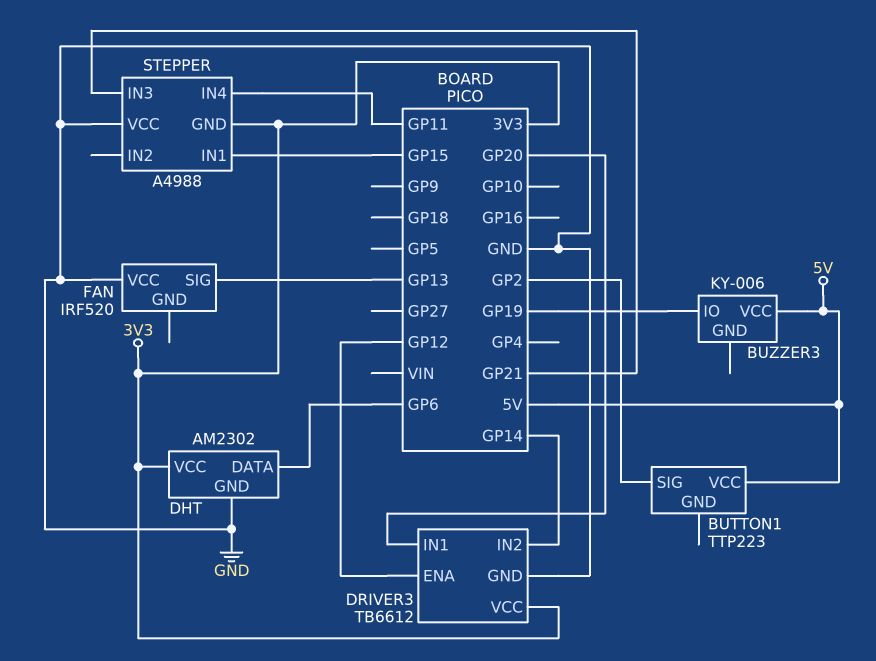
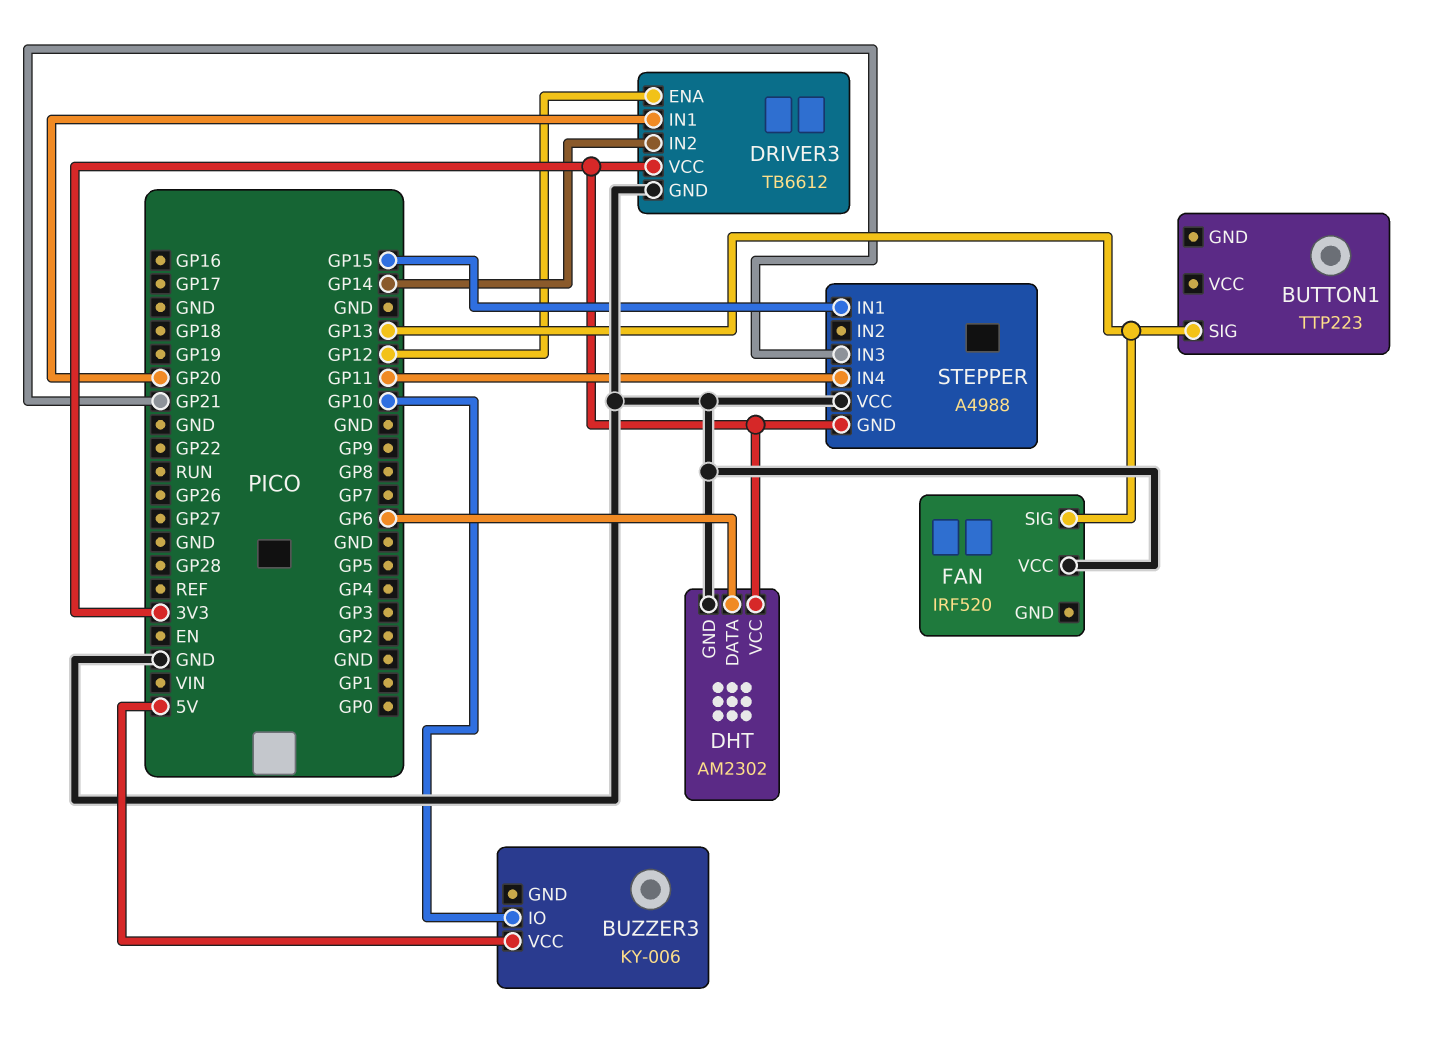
BUTTON1 pin SIG: GP2 -> GP13
BUTTON1 pin VCC: 5V -> none
BUZZER3 pin IO: GP19 -> GP10

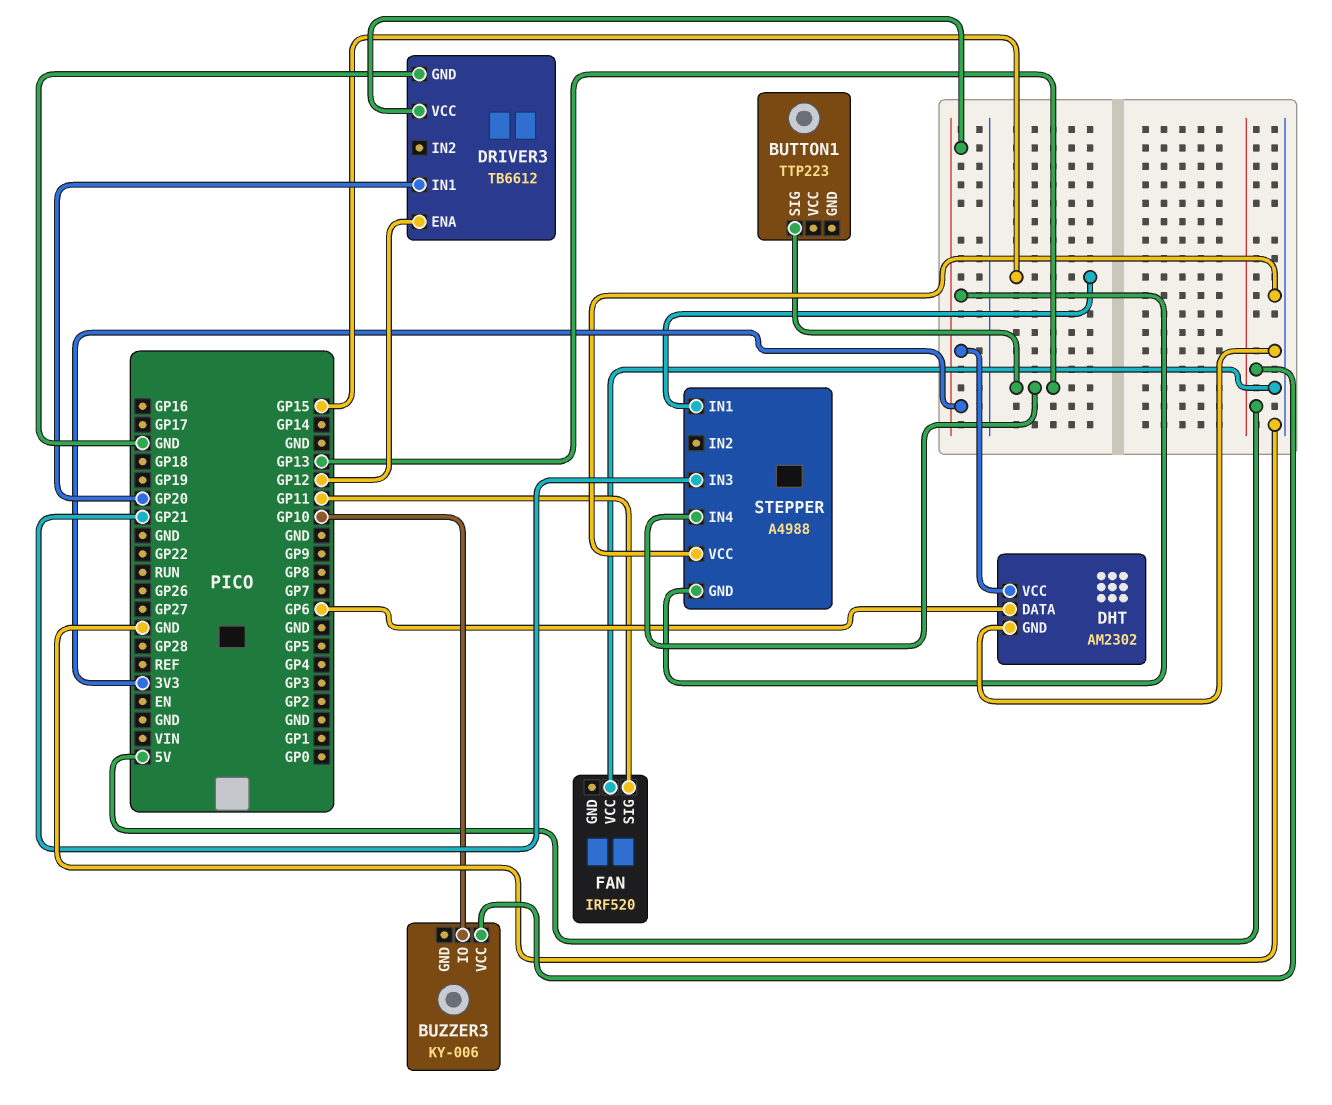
DRIVER3 pin IN2: GP14 -> none
FAN pin SIG: GP13 -> GP11
STEPPER pin IN4: GP11 -> GP13

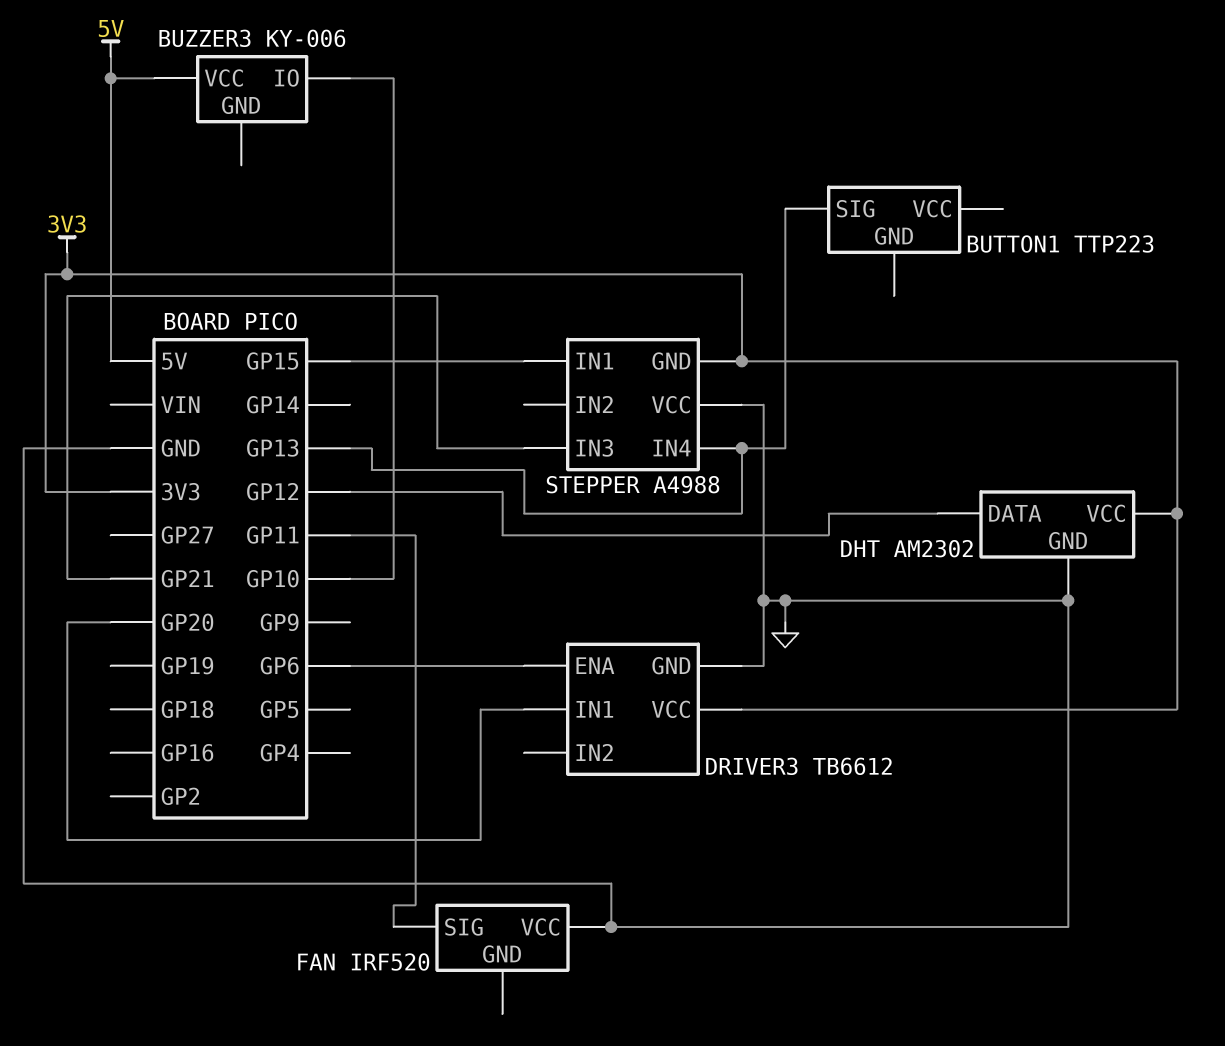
DHT pin DATA: GP6 -> GP12
DRIVER3 pin ENA: GP12 -> GP6

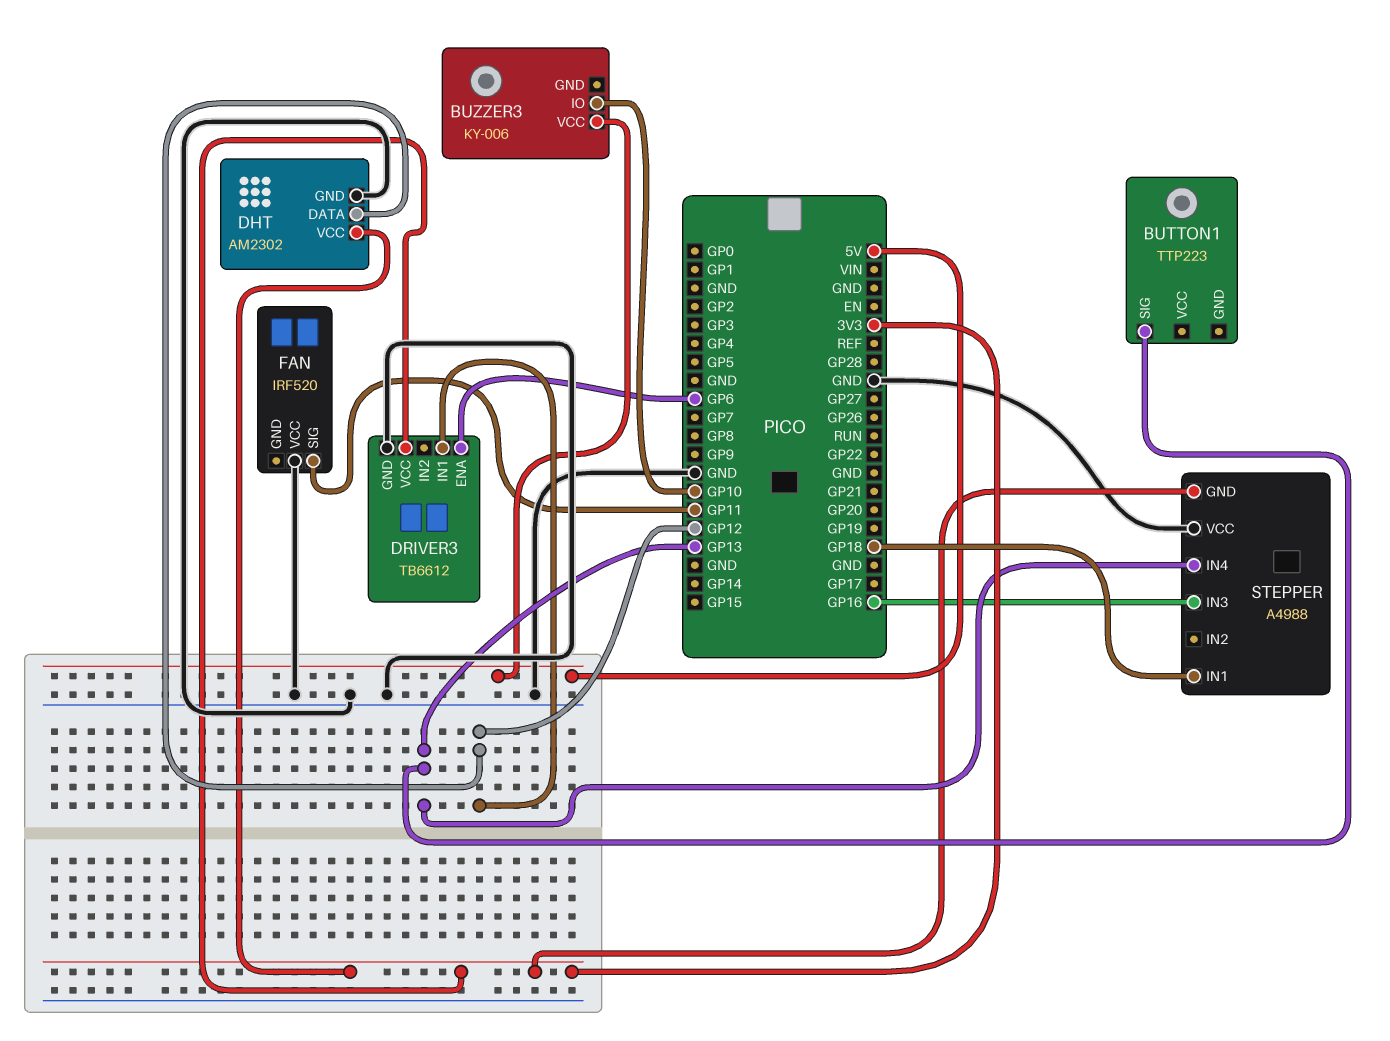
DRIVER3 pin IN1: GP20 -> GP12
STEPPER pin IN1: GP15 -> GP18
STEPPER pin IN3: GP21 -> GP16

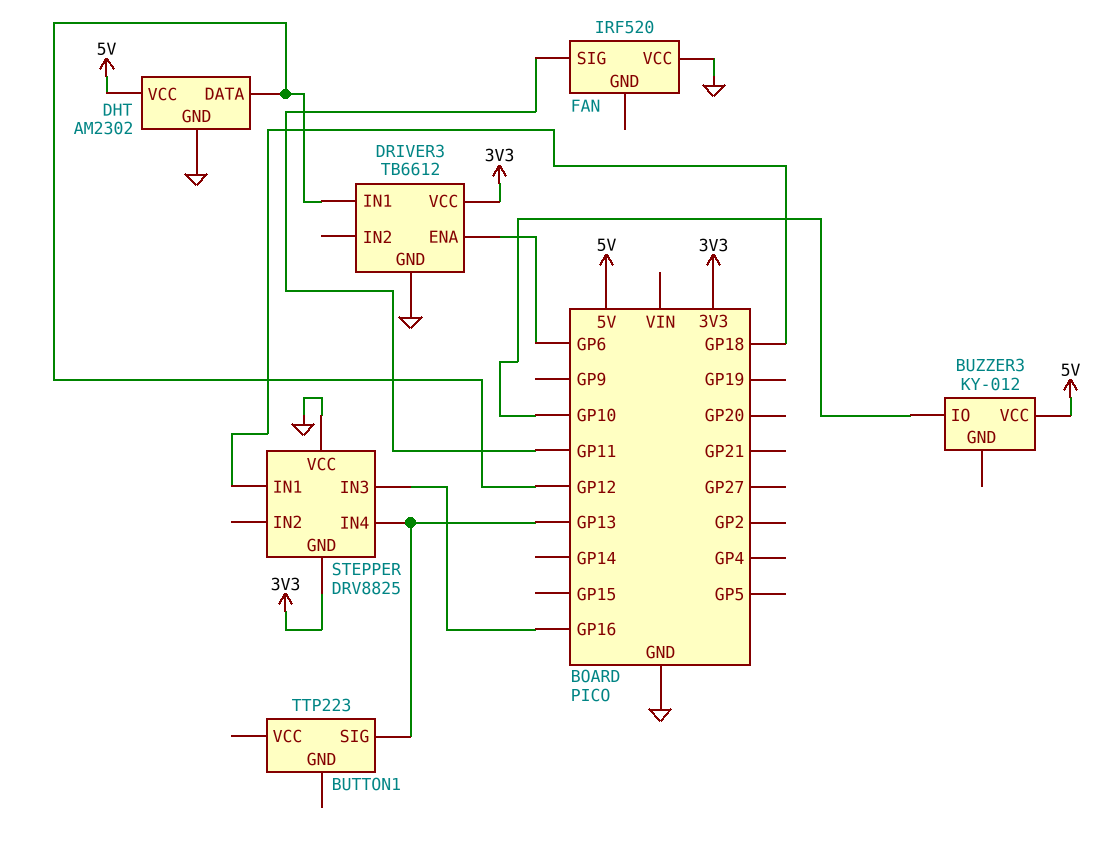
BUZZER3: KY-006 -> KY-012
DHT pin VCC: 3V3 -> 5V
STEPPER: A4988 -> DRV8825

